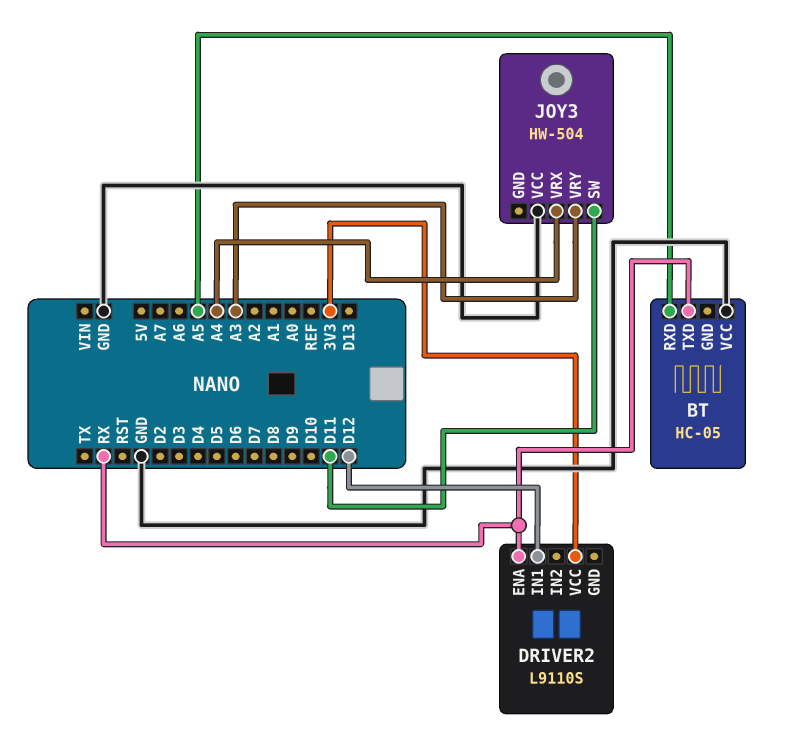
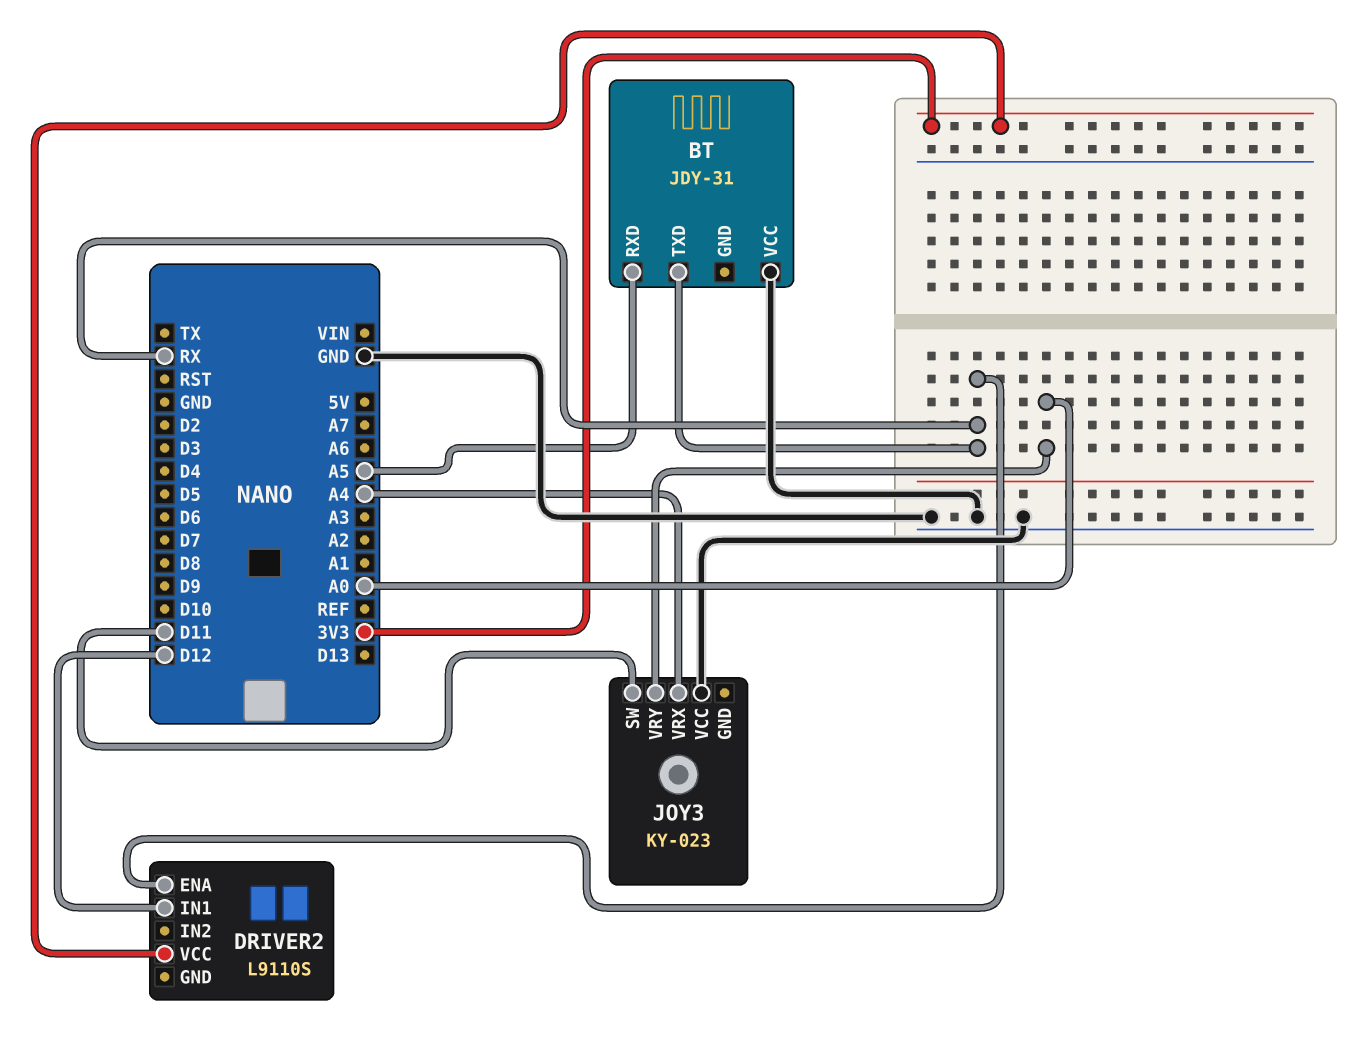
BT: HC-05 -> JDY-31
JOY3: HW-504 -> KY-023
JOY3 pin VRY: A3 -> A0

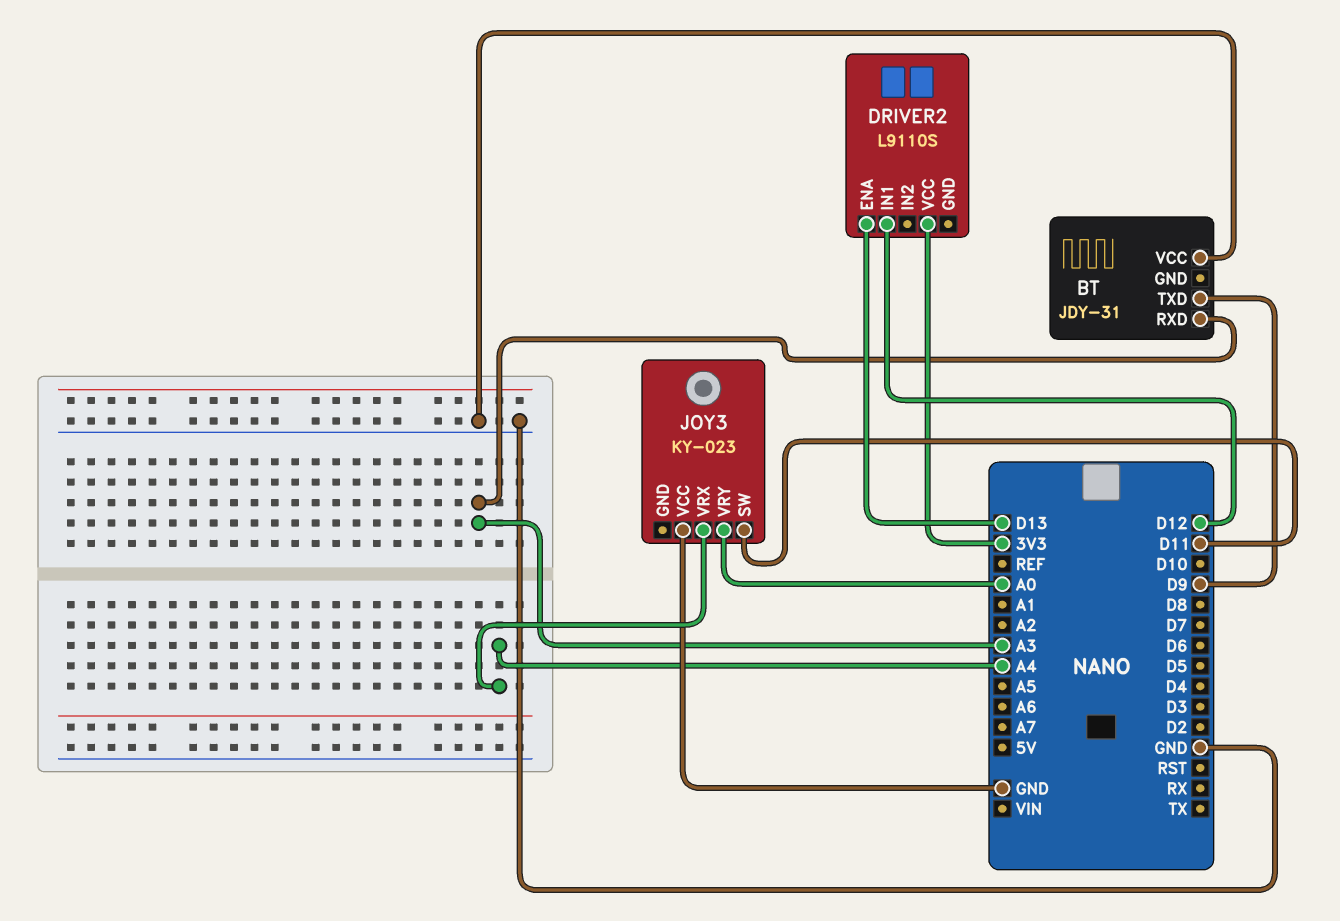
BT pin RXD: A5 -> A3
BT pin TXD: RX -> D9
DRIVER2 pin ENA: RX -> D13

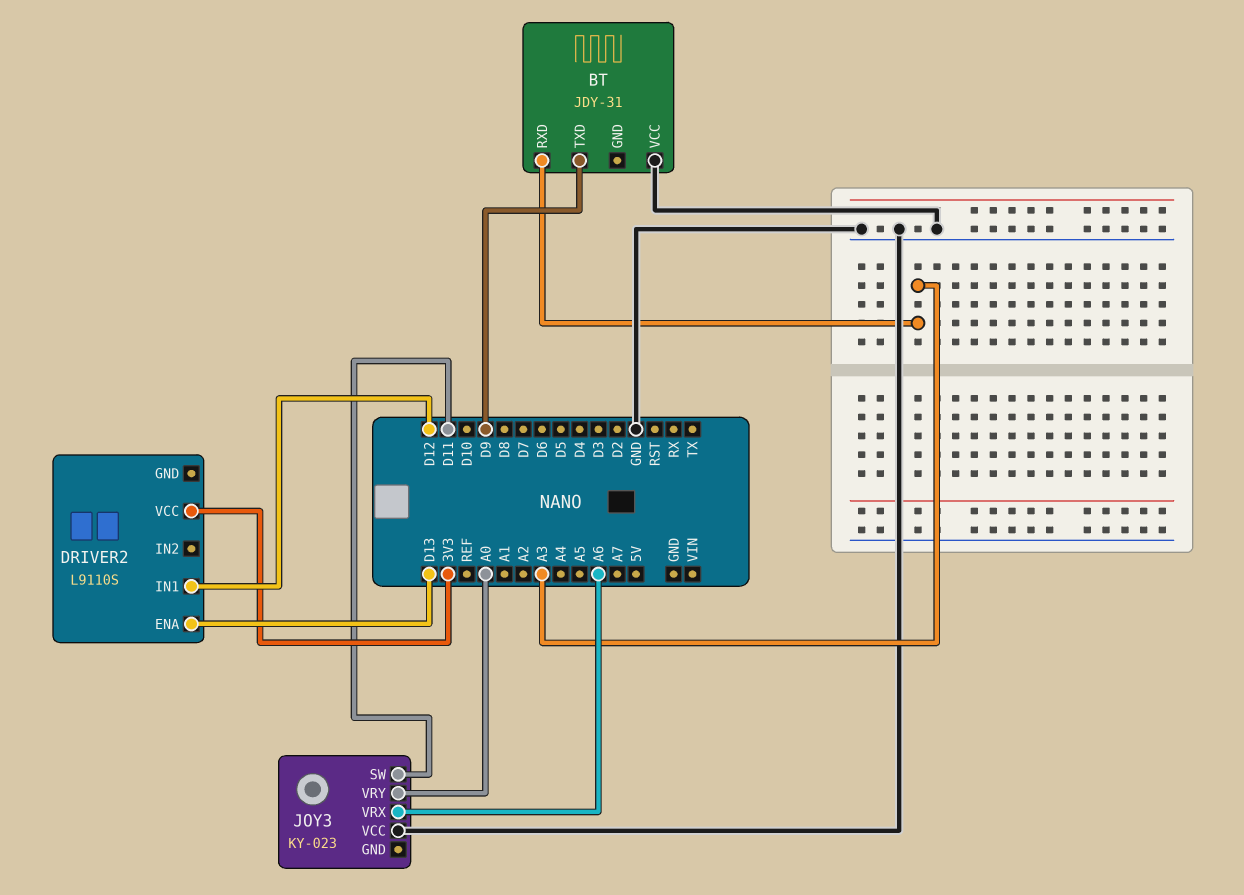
JOY3 pin VRX: A4 -> A6

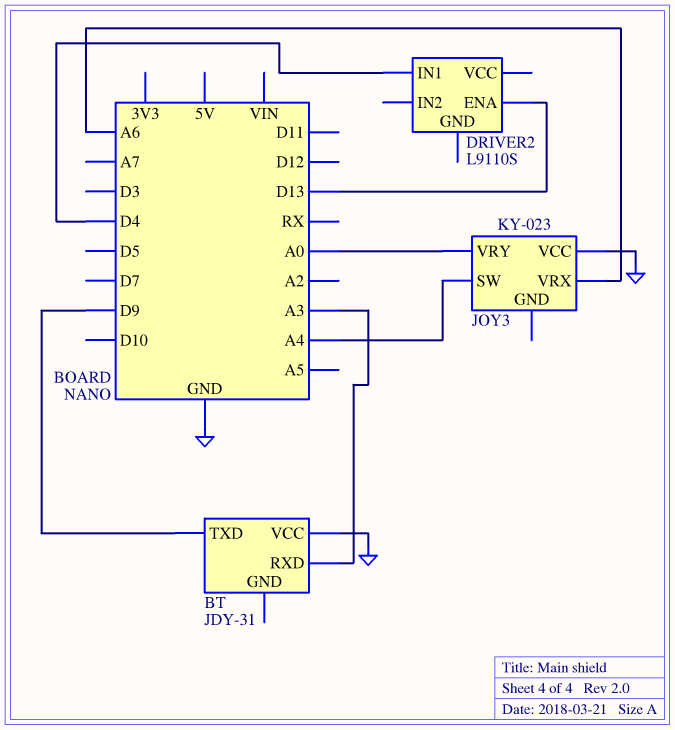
DRIVER2 pin IN1: D12 -> D4
DRIVER2 pin VCC: 3V3 -> none
JOY3 pin SW: D11 -> A4

